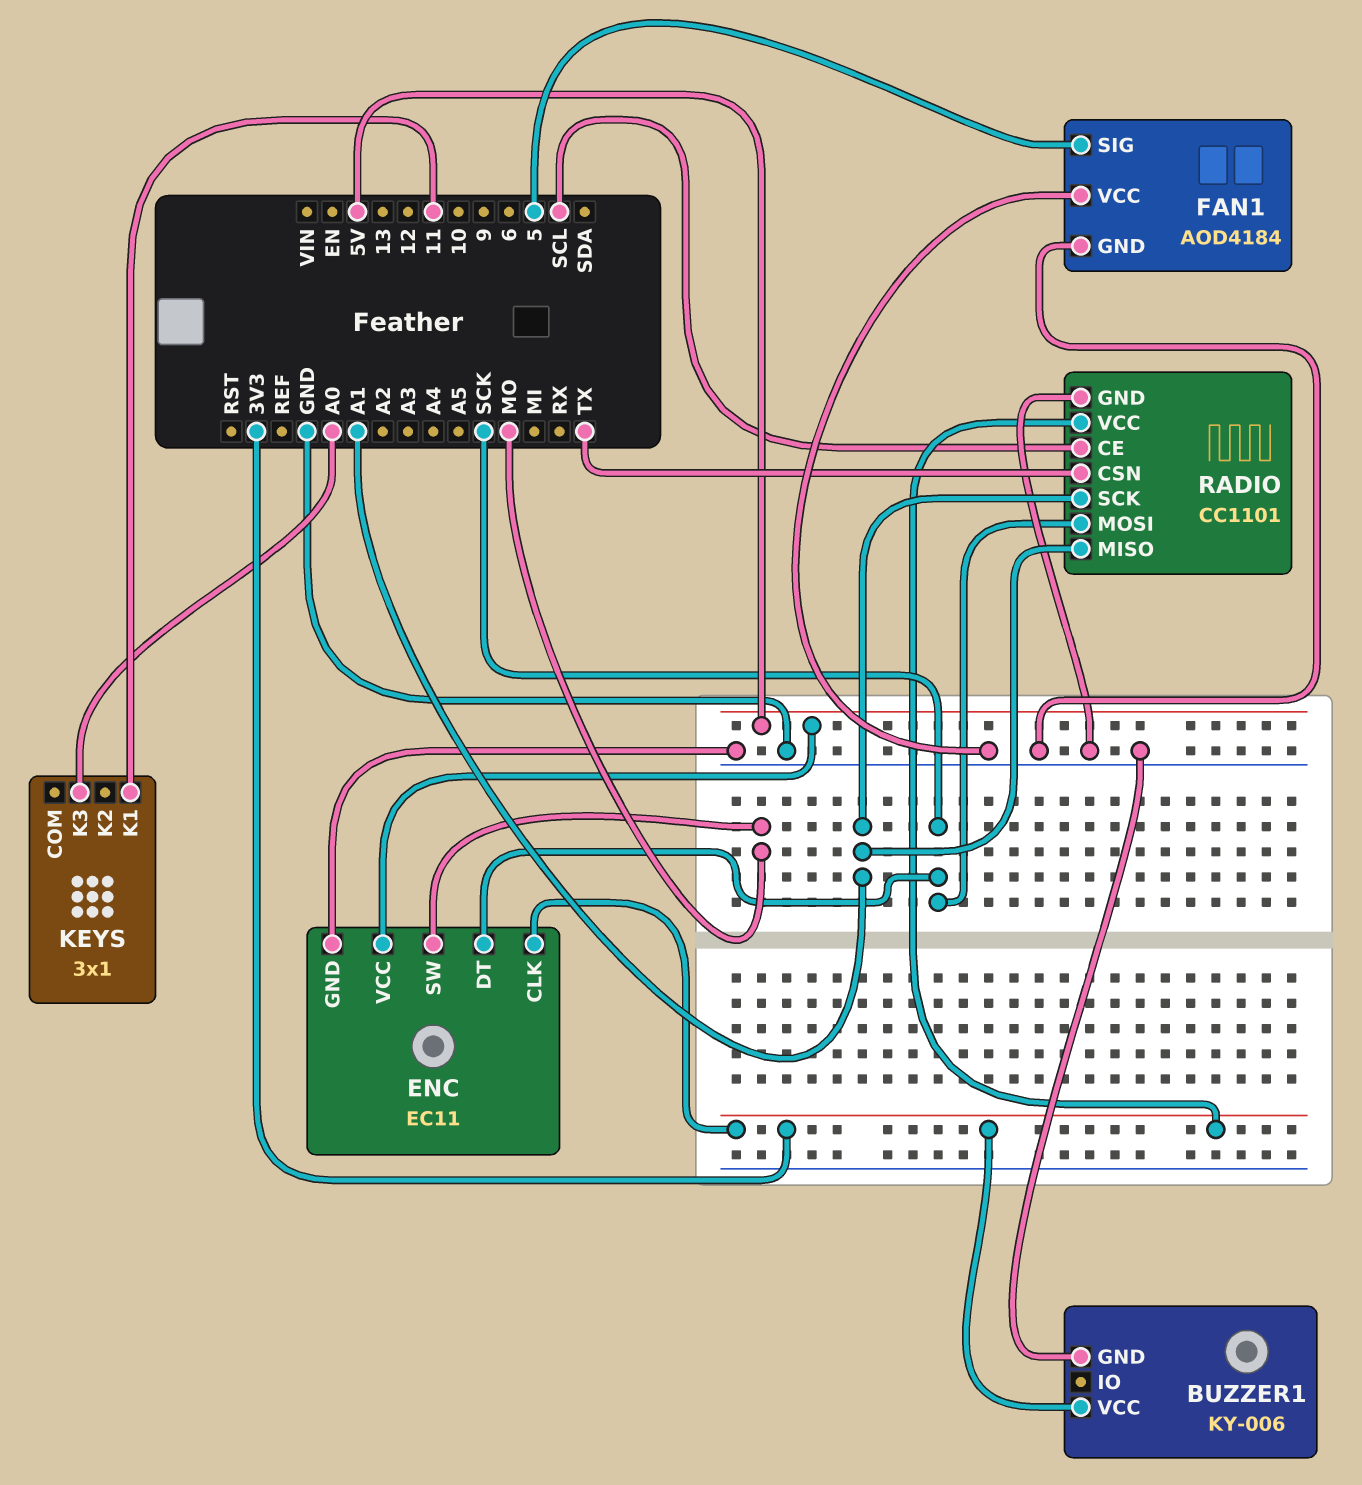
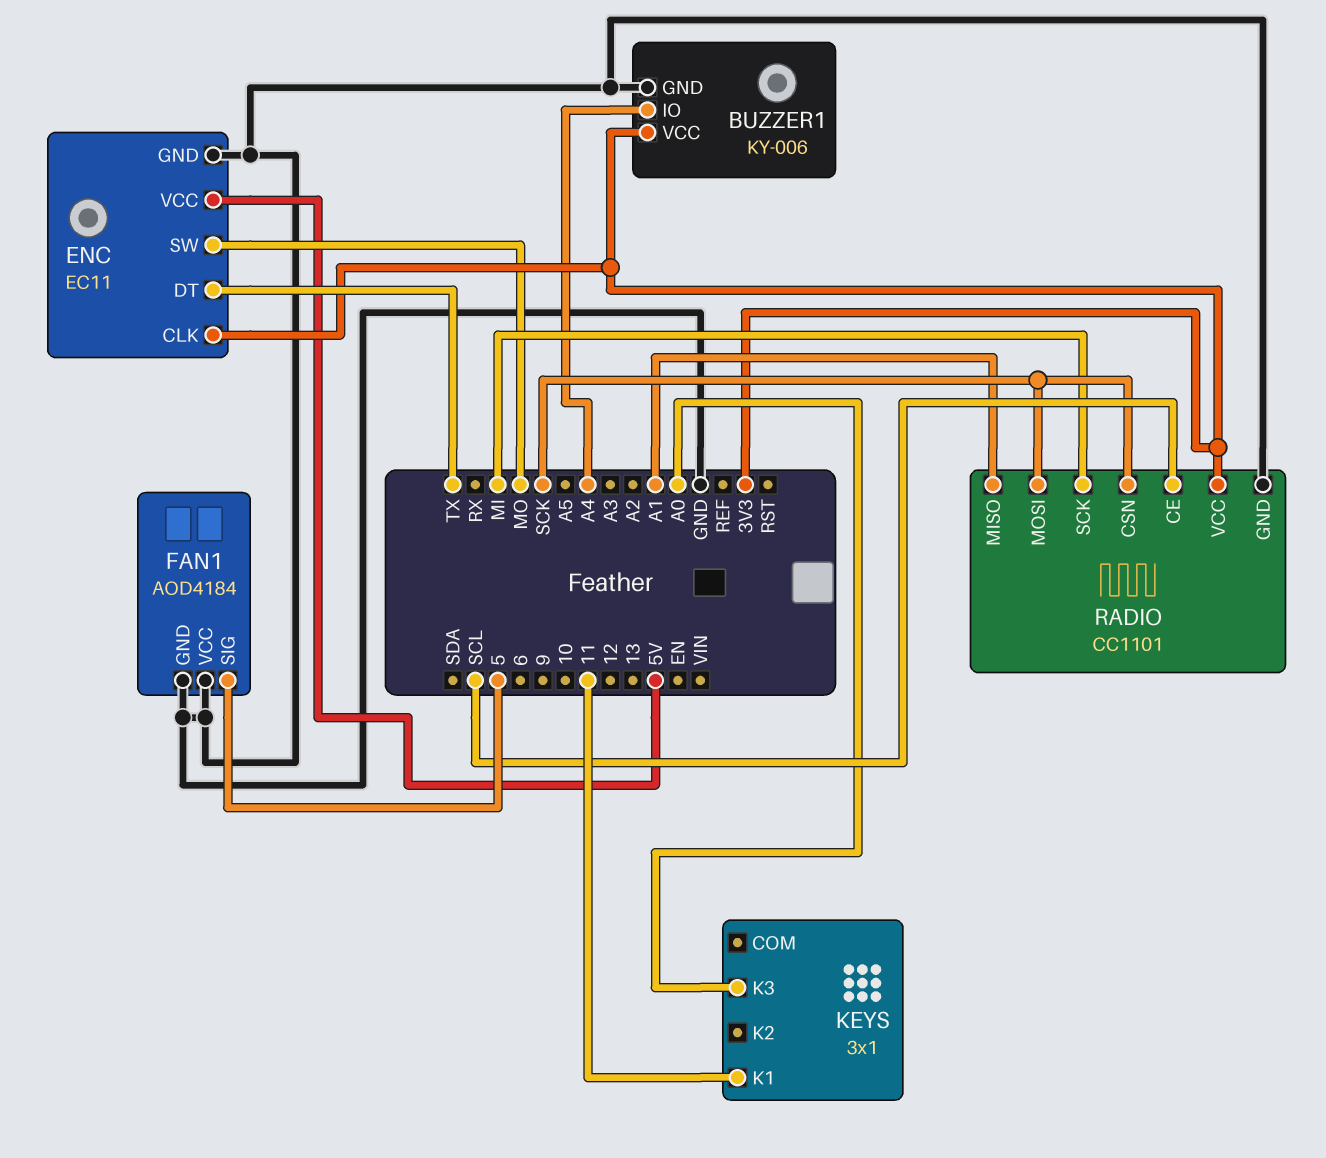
BUZZER1 pin IO: none -> A4
ENC pin DT: SCK -> TX
RADIO pin CSN: TX -> SCK
RADIO pin SCK: A1 -> MI

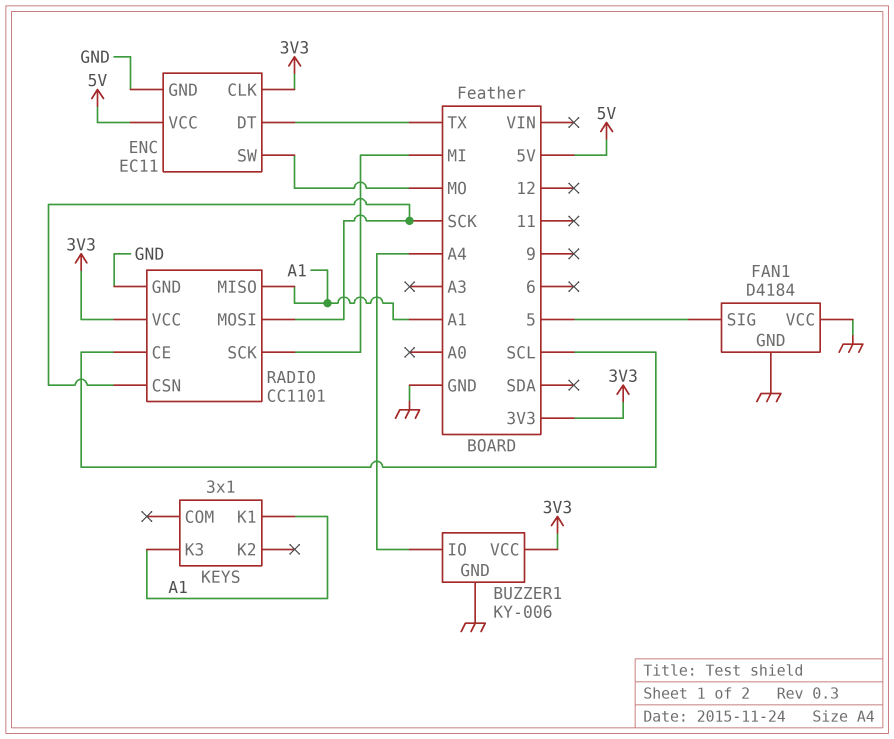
FAN1: AOD4184 -> D4184
KEYS pin K1: 11 -> A1
KEYS pin K3: A0 -> A1

